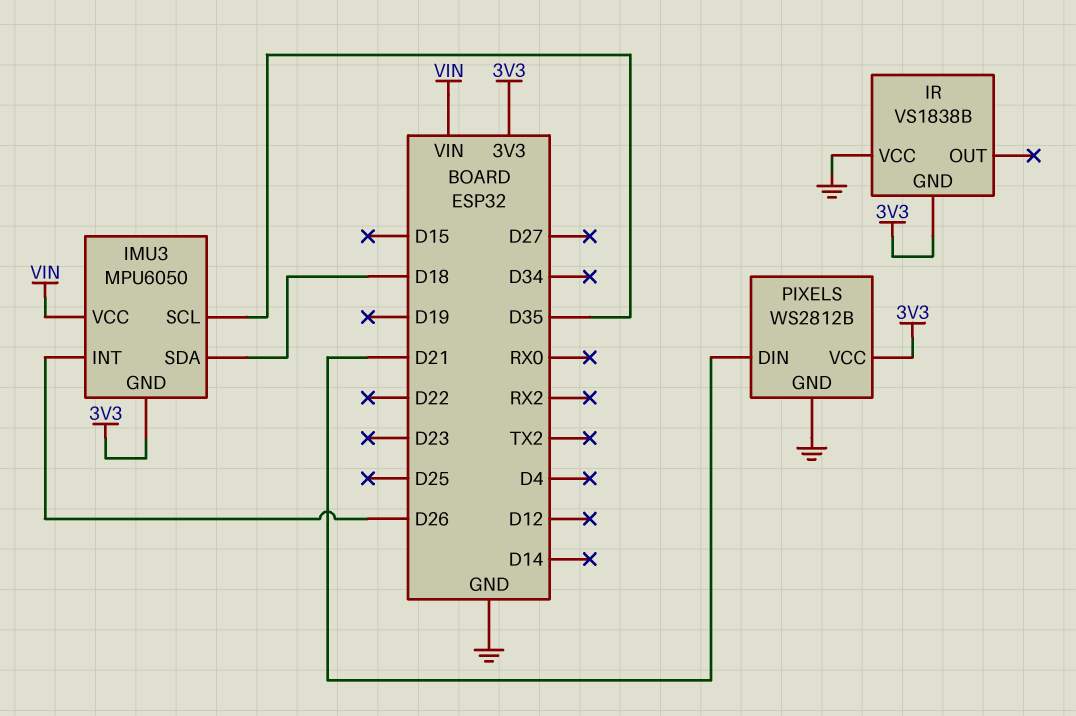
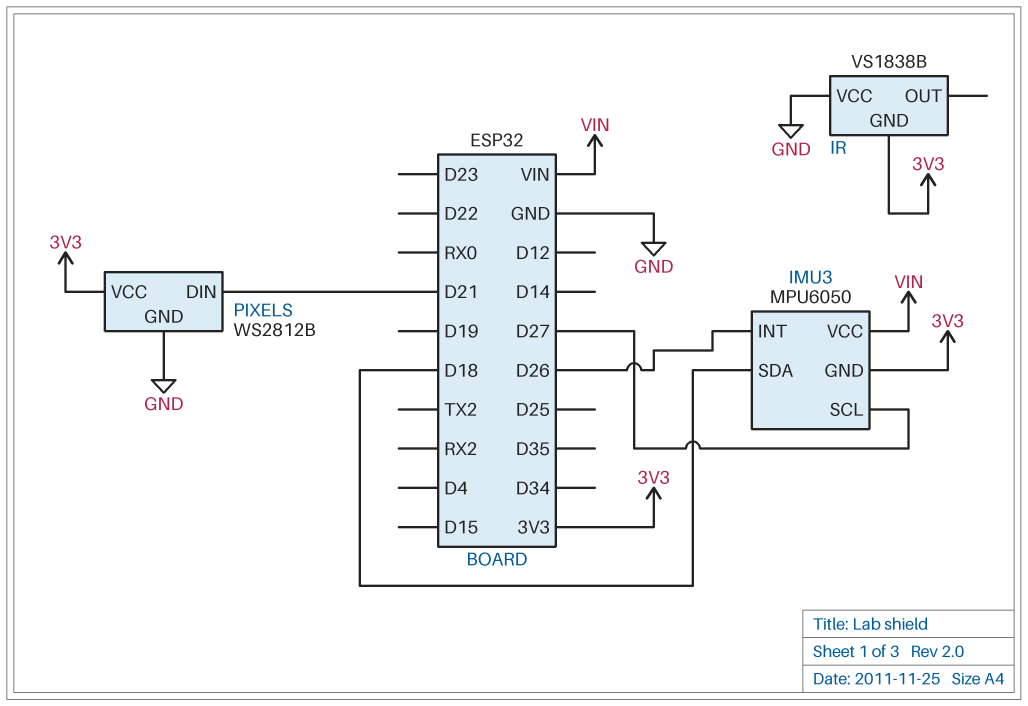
IMU3 pin SCL: D35 -> D27

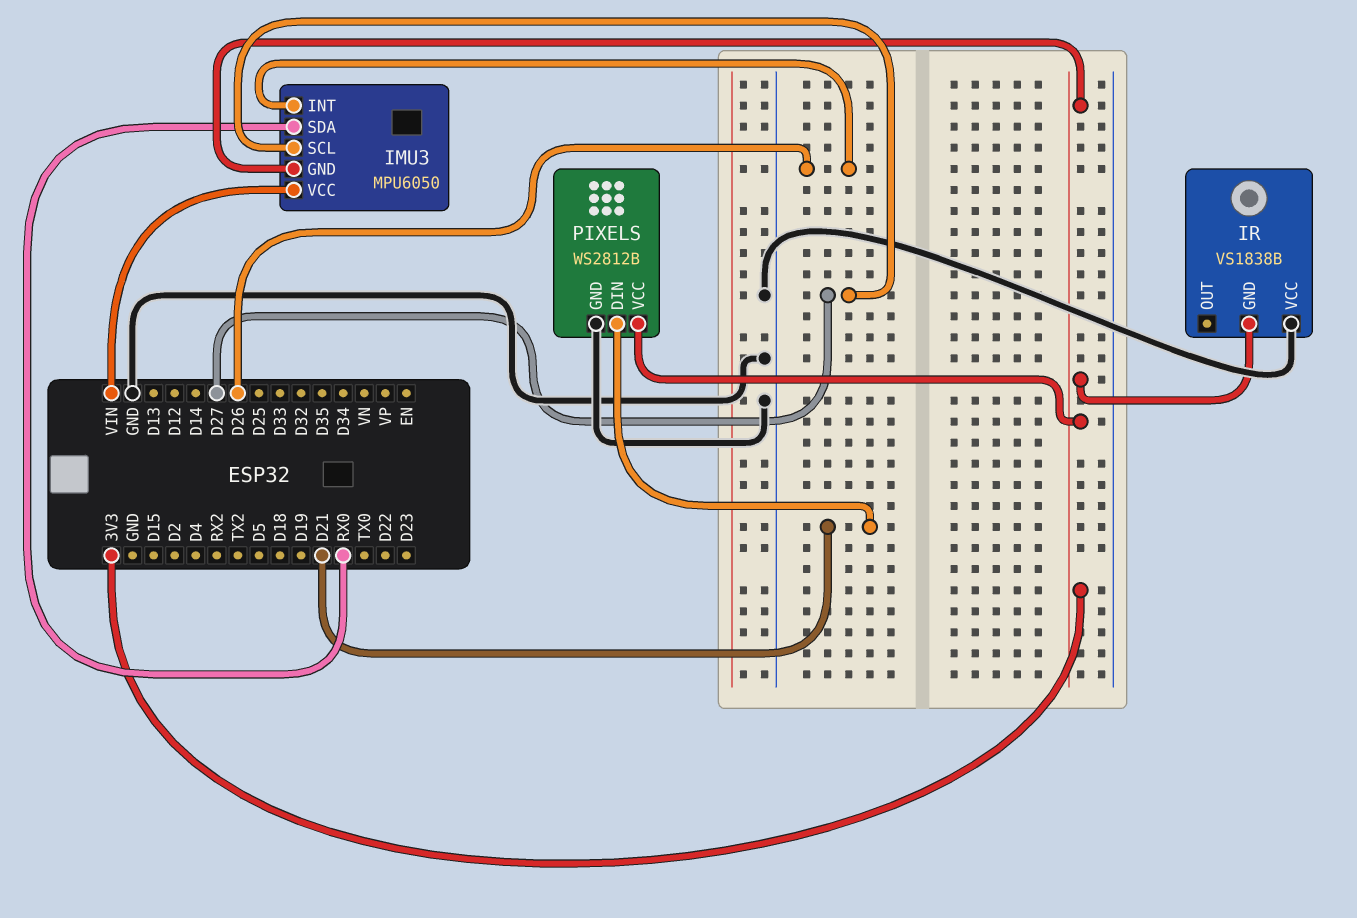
IMU3 pin SDA: D18 -> RX0

